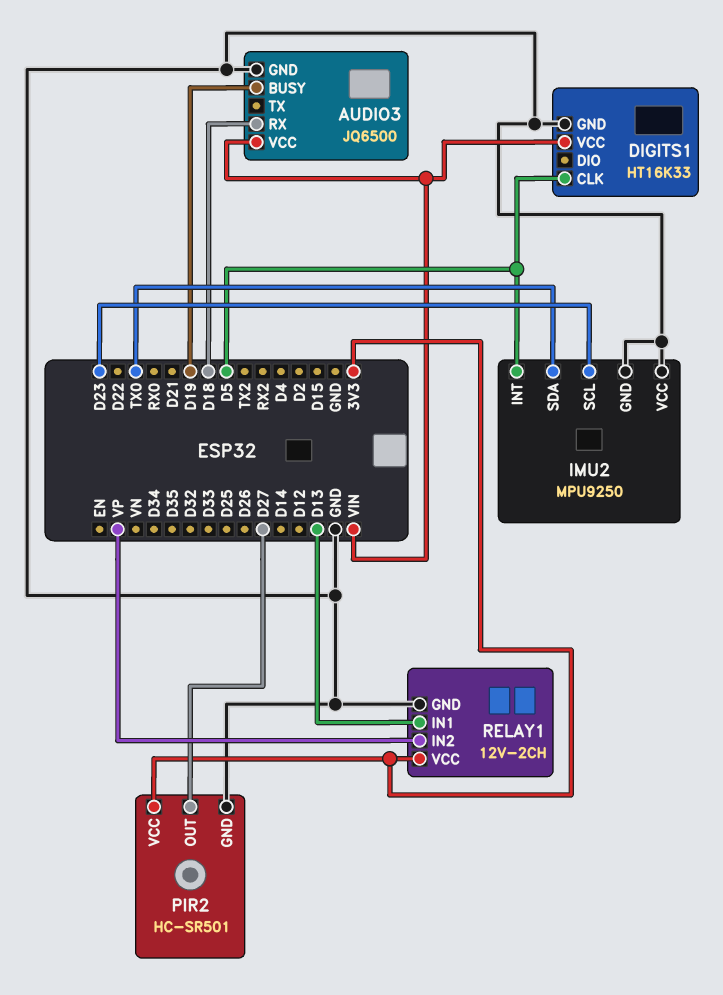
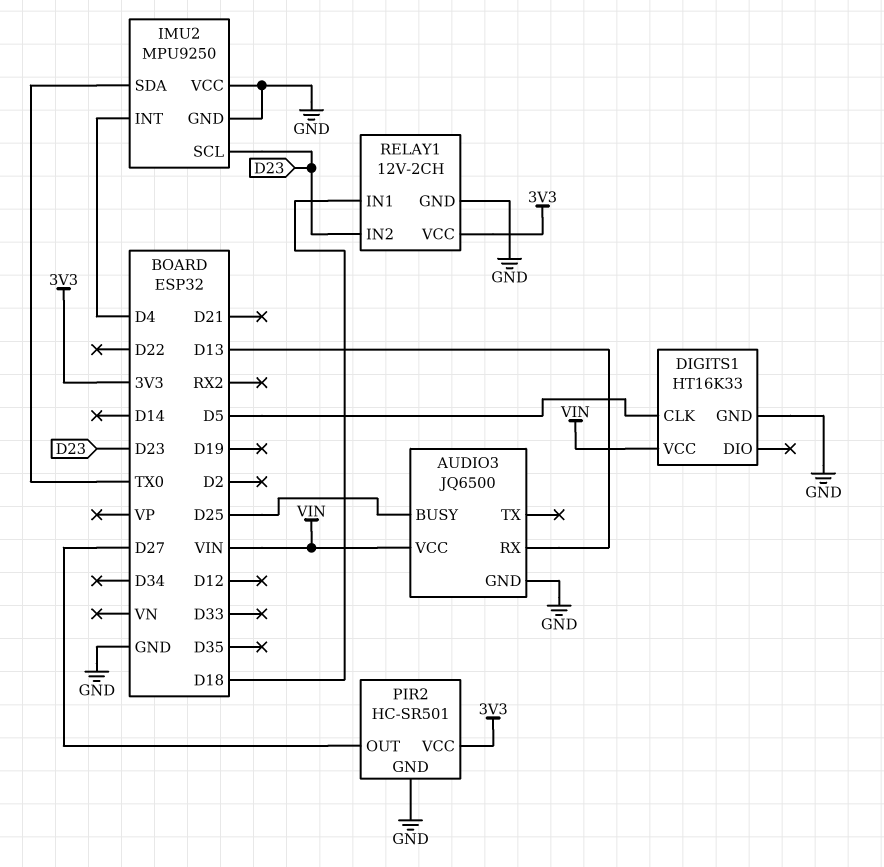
AUDIO3 pin BUSY: D19 -> D25
AUDIO3 pin RX: D18 -> D13
IMU2 pin INT: D5 -> D4
RELAY1 pin IN1: D13 -> D18
RELAY1 pin IN2: VP -> D23

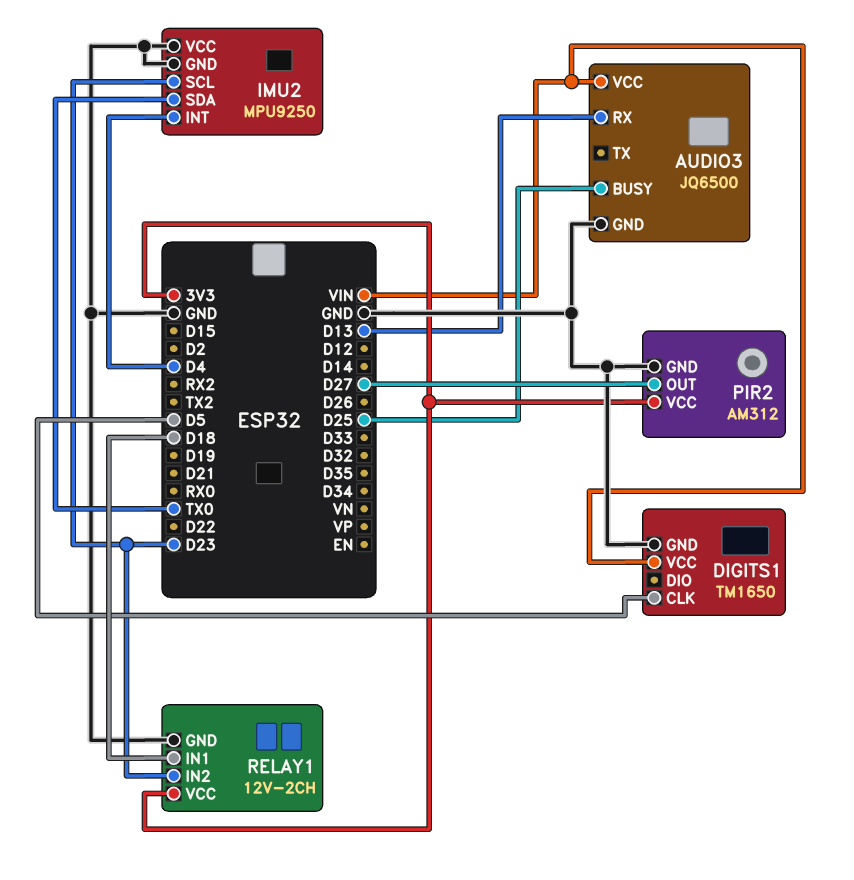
DIGITS1: HT16K33 -> TM1650
PIR2: HC-SR501 -> AM312

